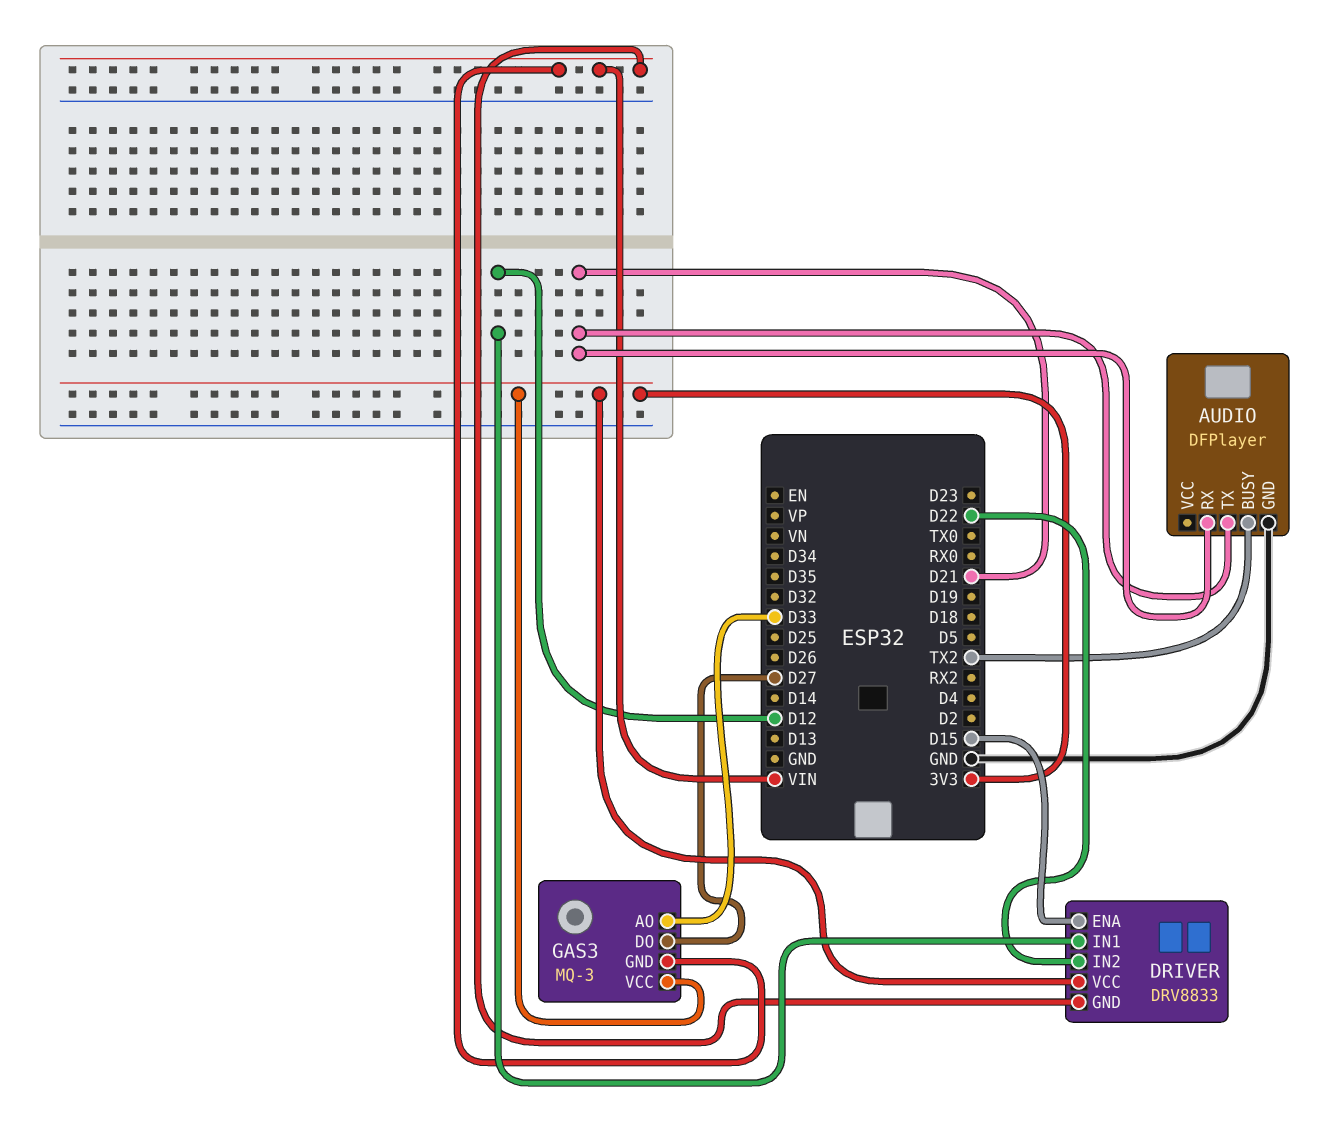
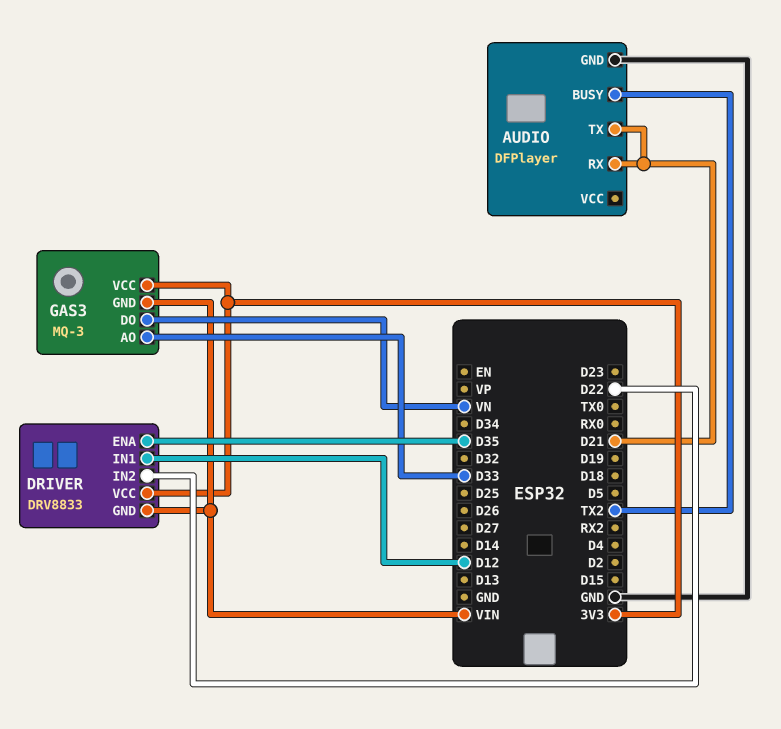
DRIVER pin ENA: D15 -> D35
GAS3 pin DO: D27 -> VN

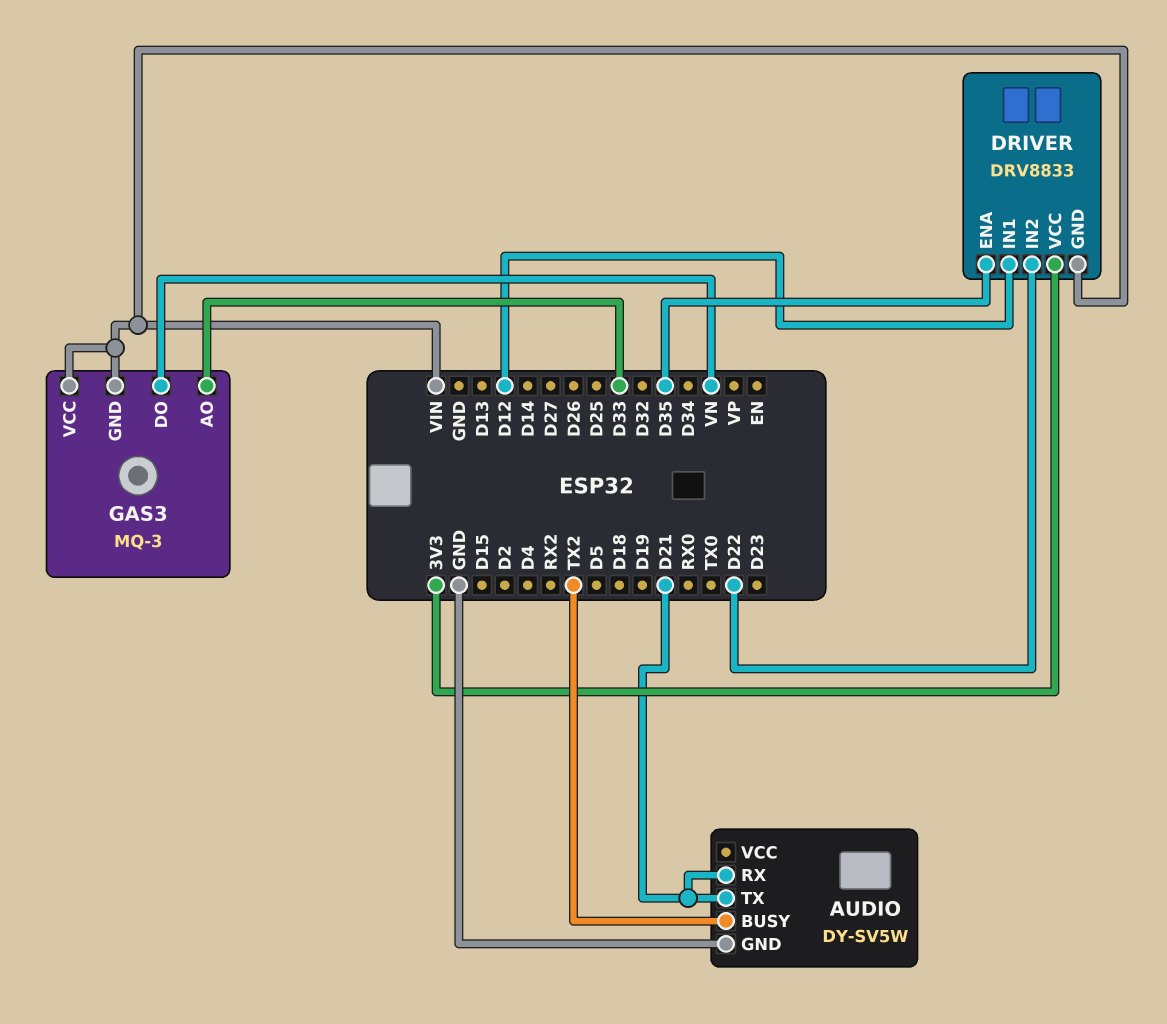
AUDIO: DFPlayer -> DY-SV5W
GAS3 pin VCC: 3V3 -> VIN

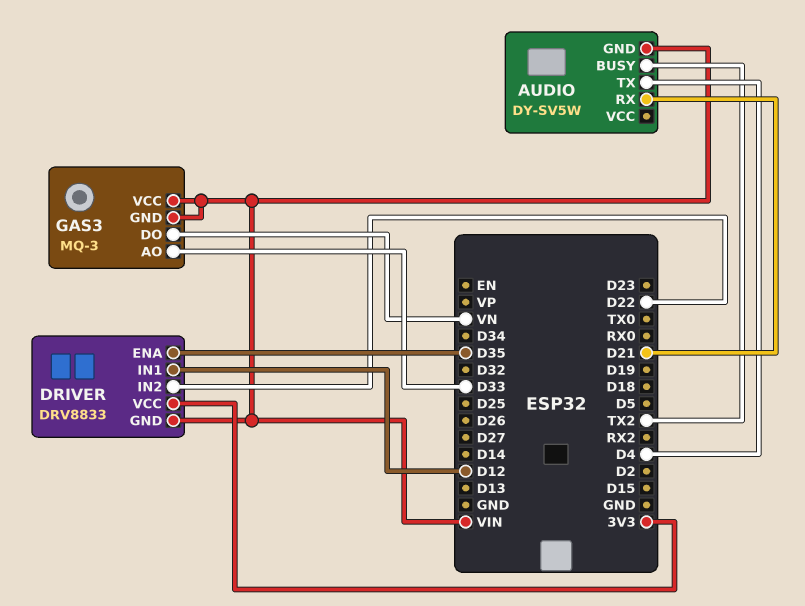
AUDIO pin GND: GND -> VIN
AUDIO pin TX: D21 -> D4

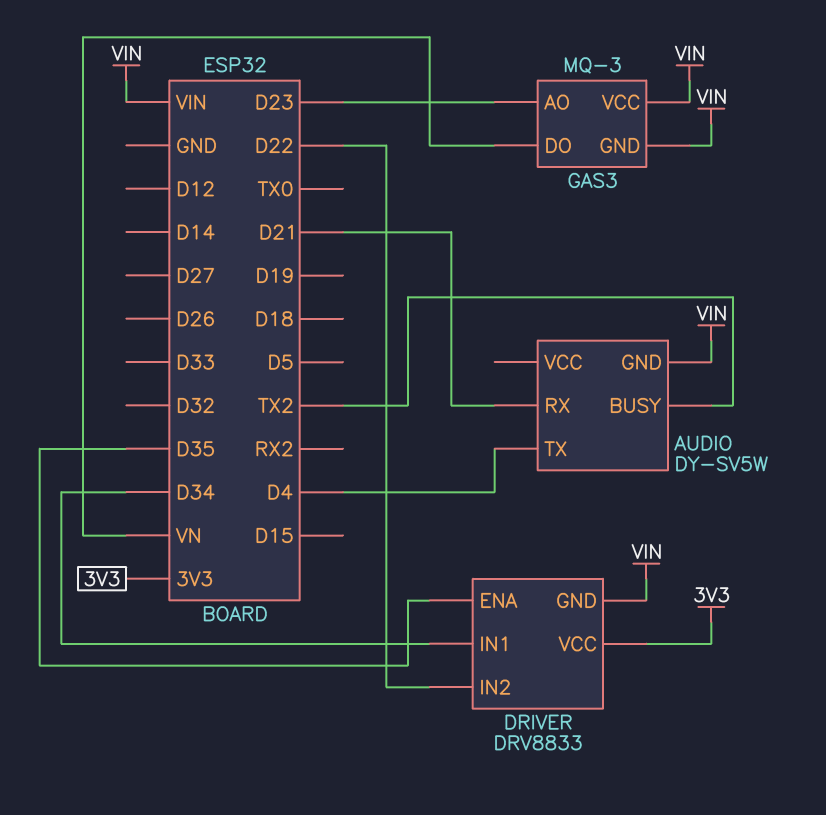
DRIVER pin IN1: D12 -> D34
GAS3 pin AO: D33 -> D23

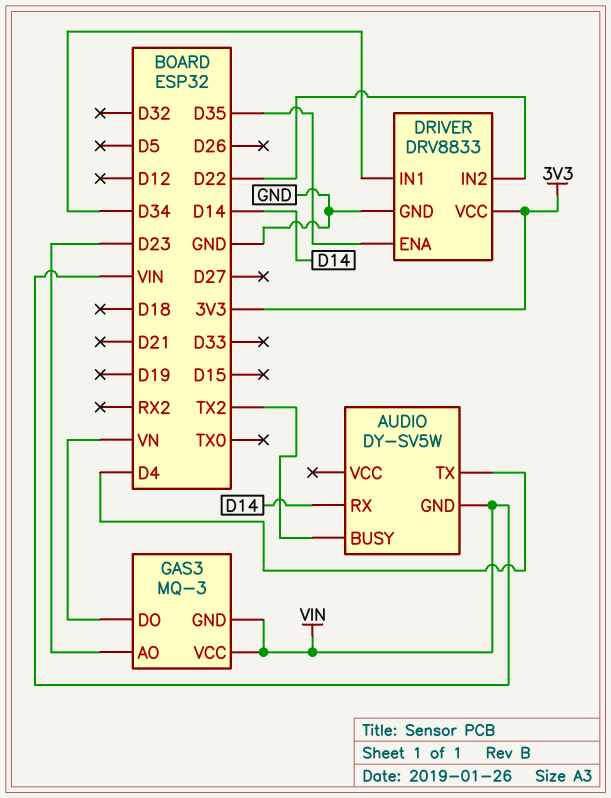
AUDIO pin RX: D21 -> D14
DRIVER pin GND: VIN -> GND

